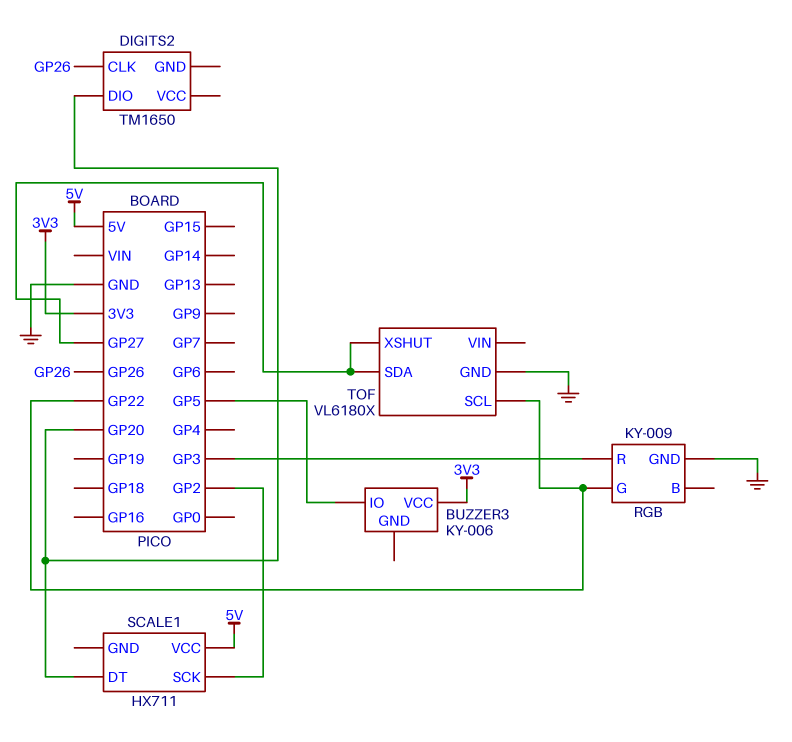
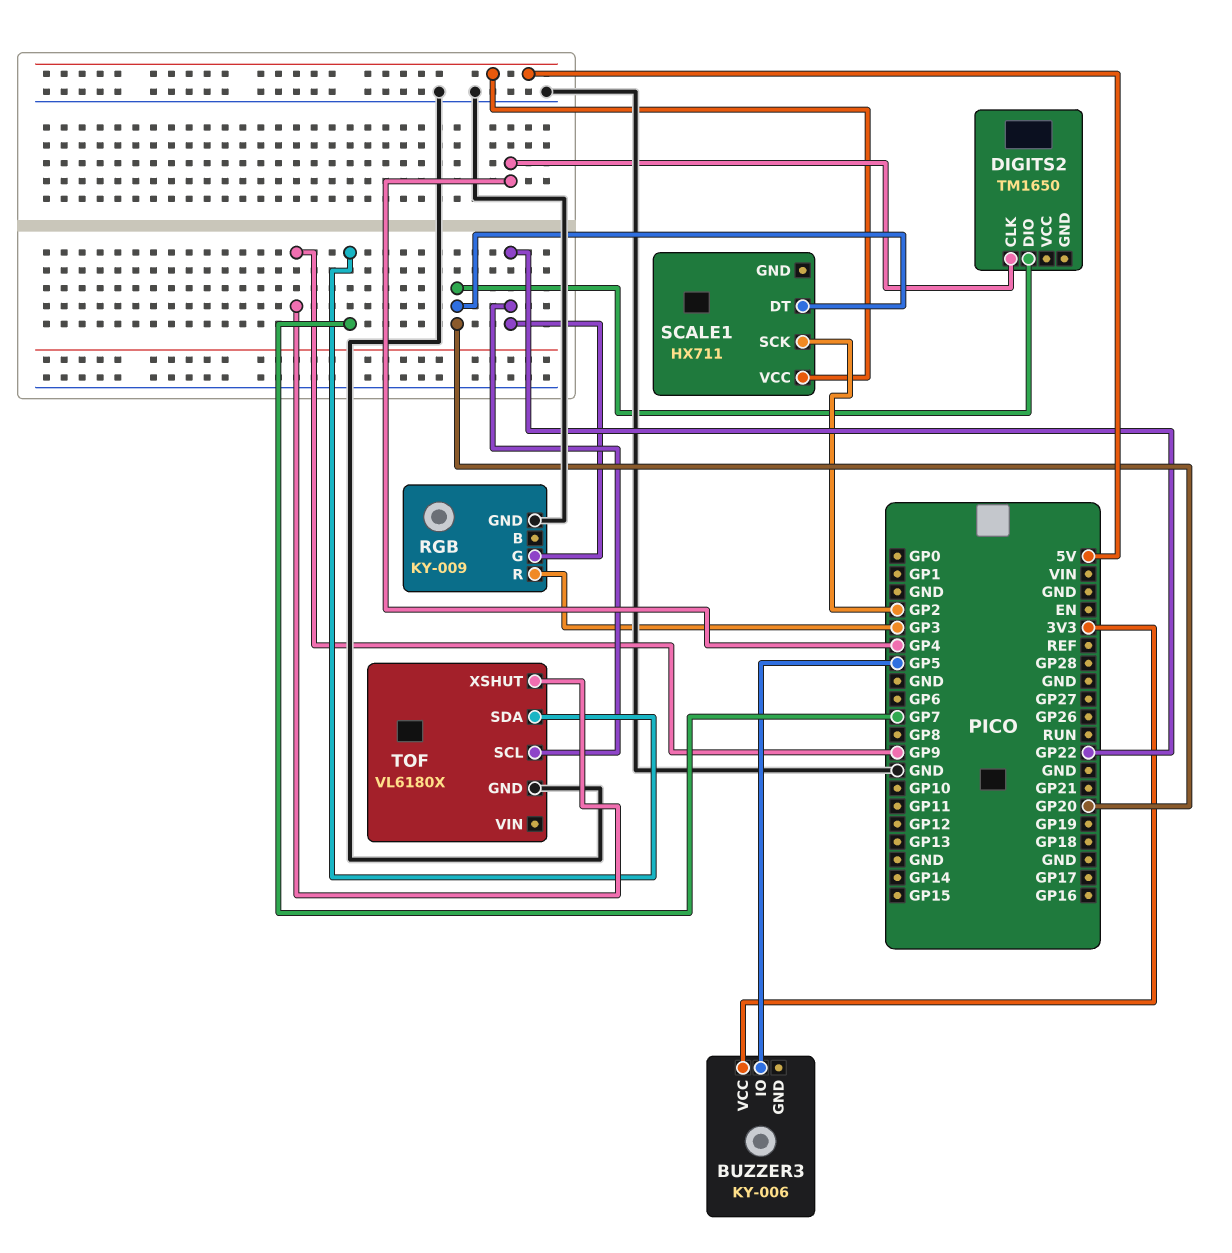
DIGITS2 pin CLK: GP26 -> GP4
TOF pin SDA: GP27 -> GP7
TOF pin XSHUT: GP27 -> GP9

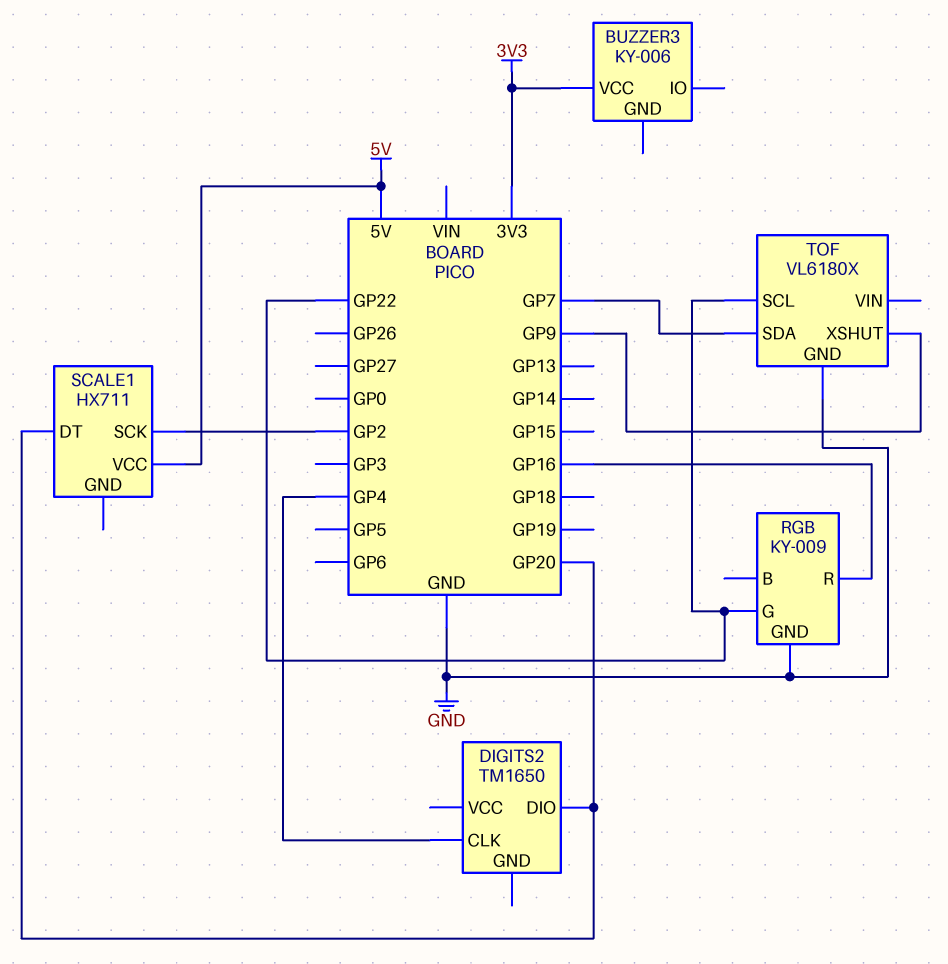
BUZZER3 pin IO: GP5 -> none
RGB pin R: GP3 -> GP16

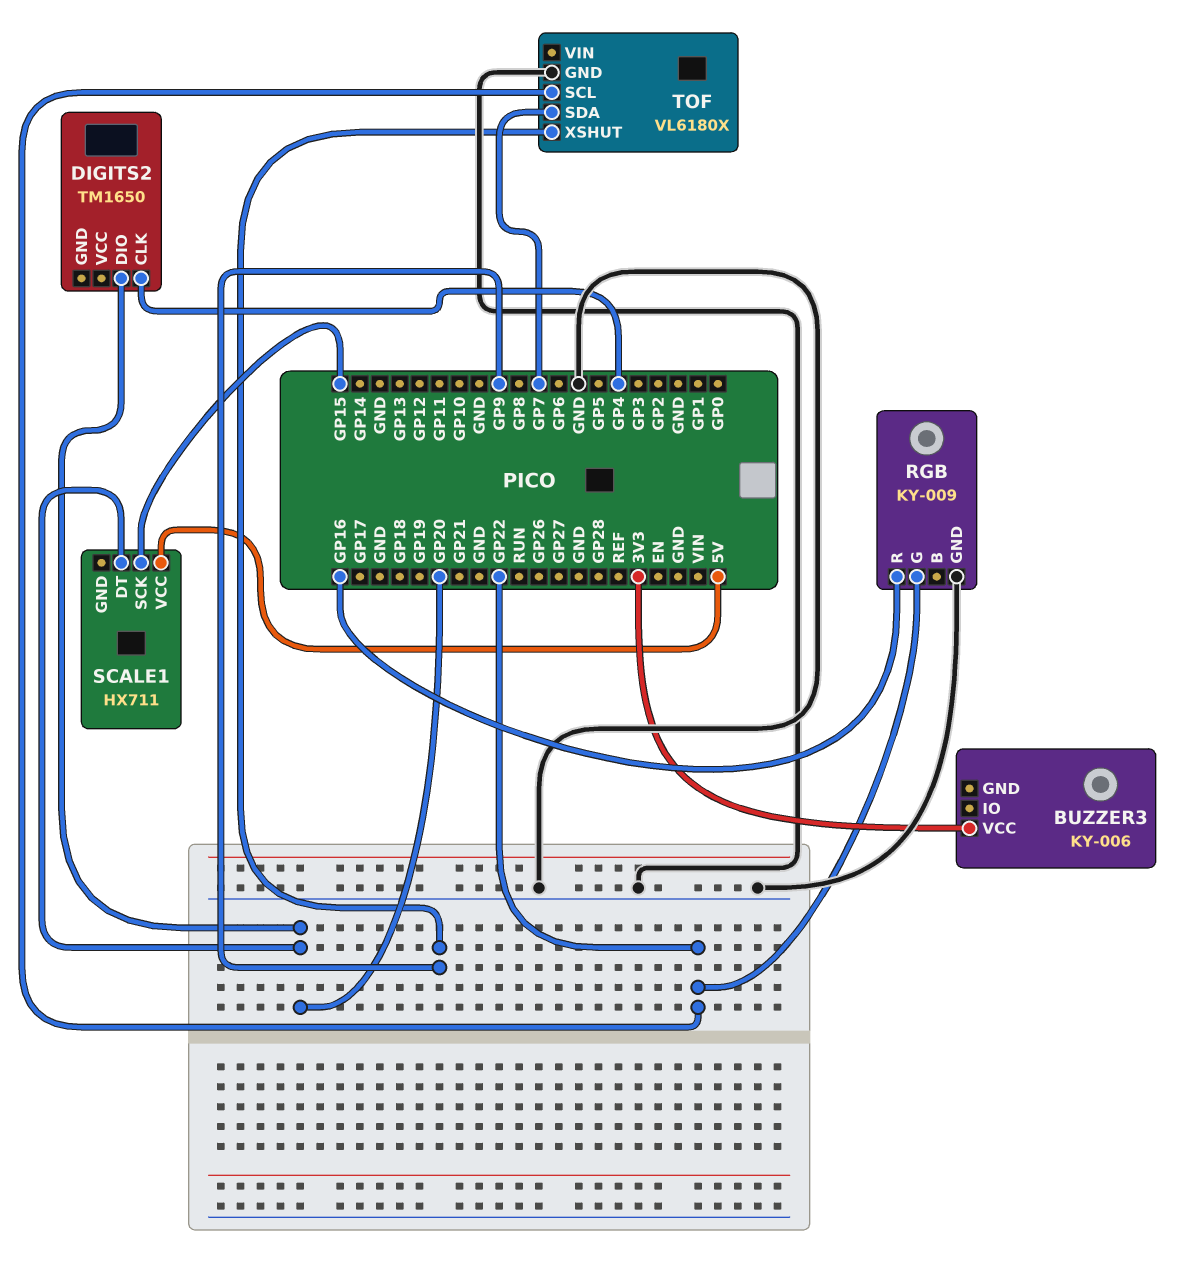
SCALE1 pin SCK: GP2 -> GP15

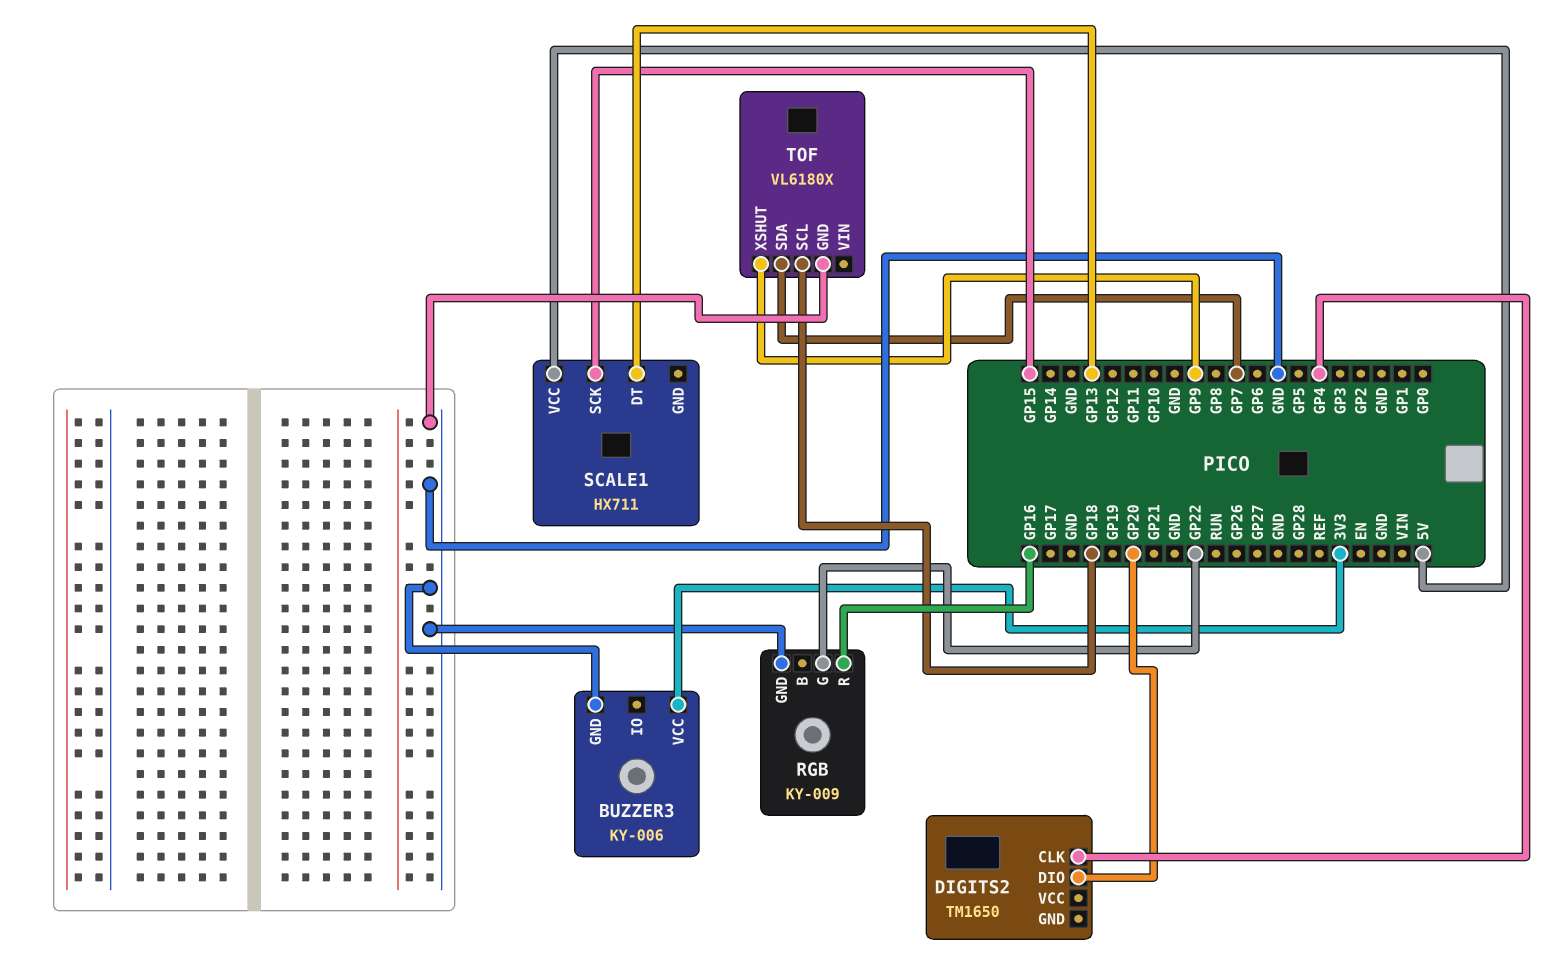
BUZZER3 pin GND: none -> GND
SCALE1 pin DT: GP20 -> GP13
TOF pin SCL: GP22 -> GP18

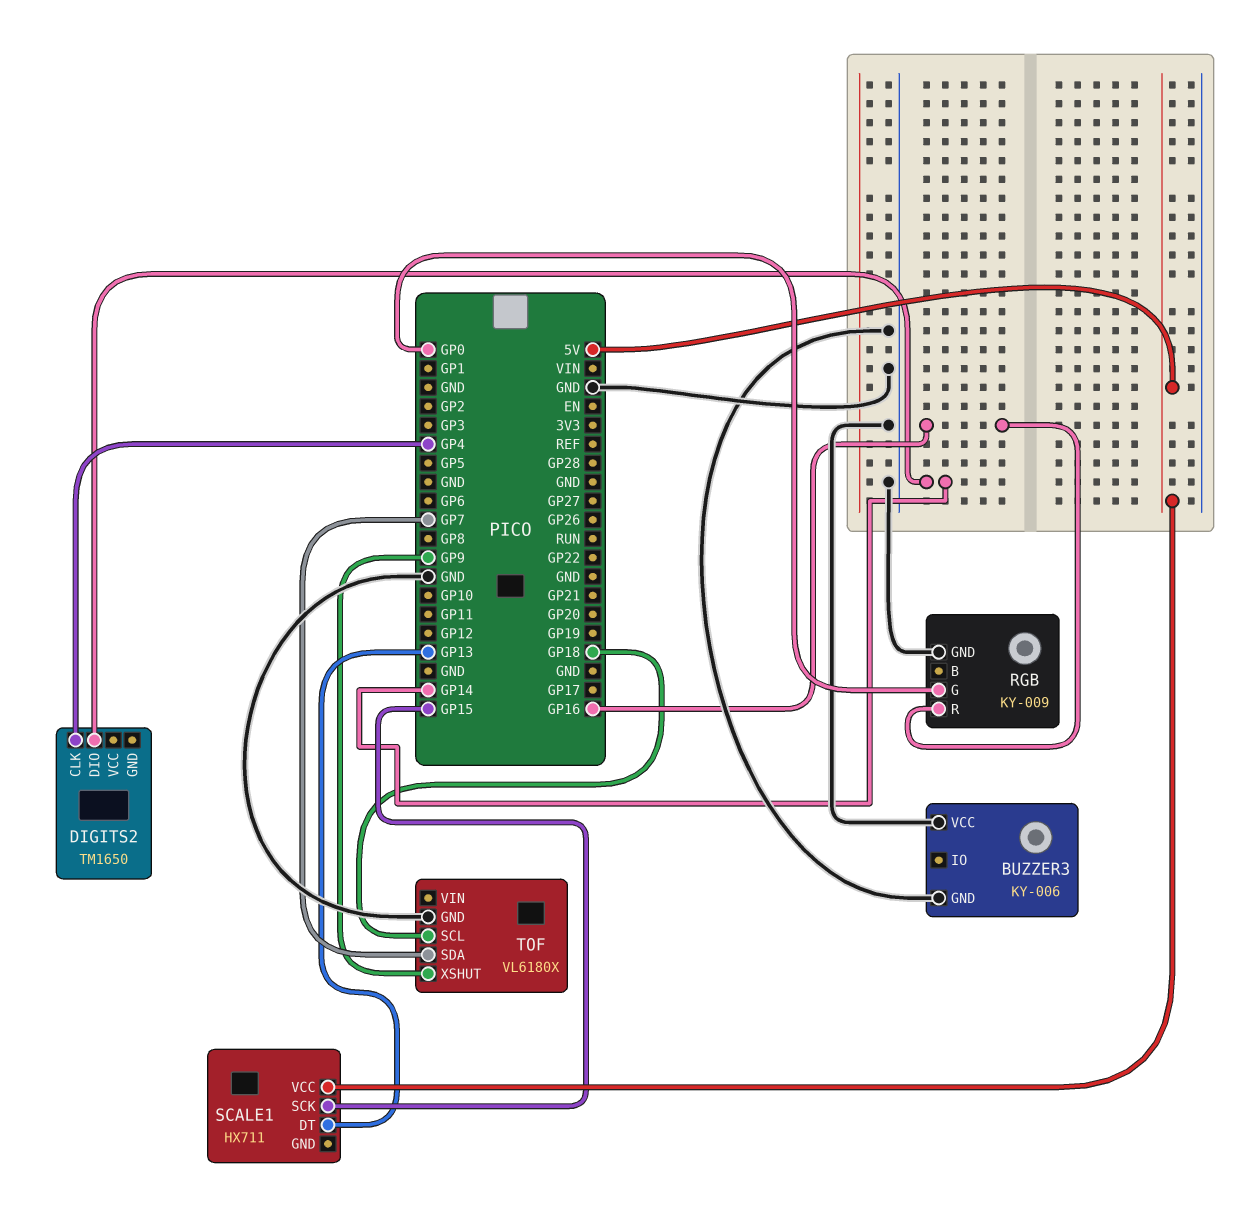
BUZZER3 pin VCC: 3V3 -> GND
DIGITS2 pin DIO: GP20 -> GP14
RGB pin G: GP22 -> GP0

